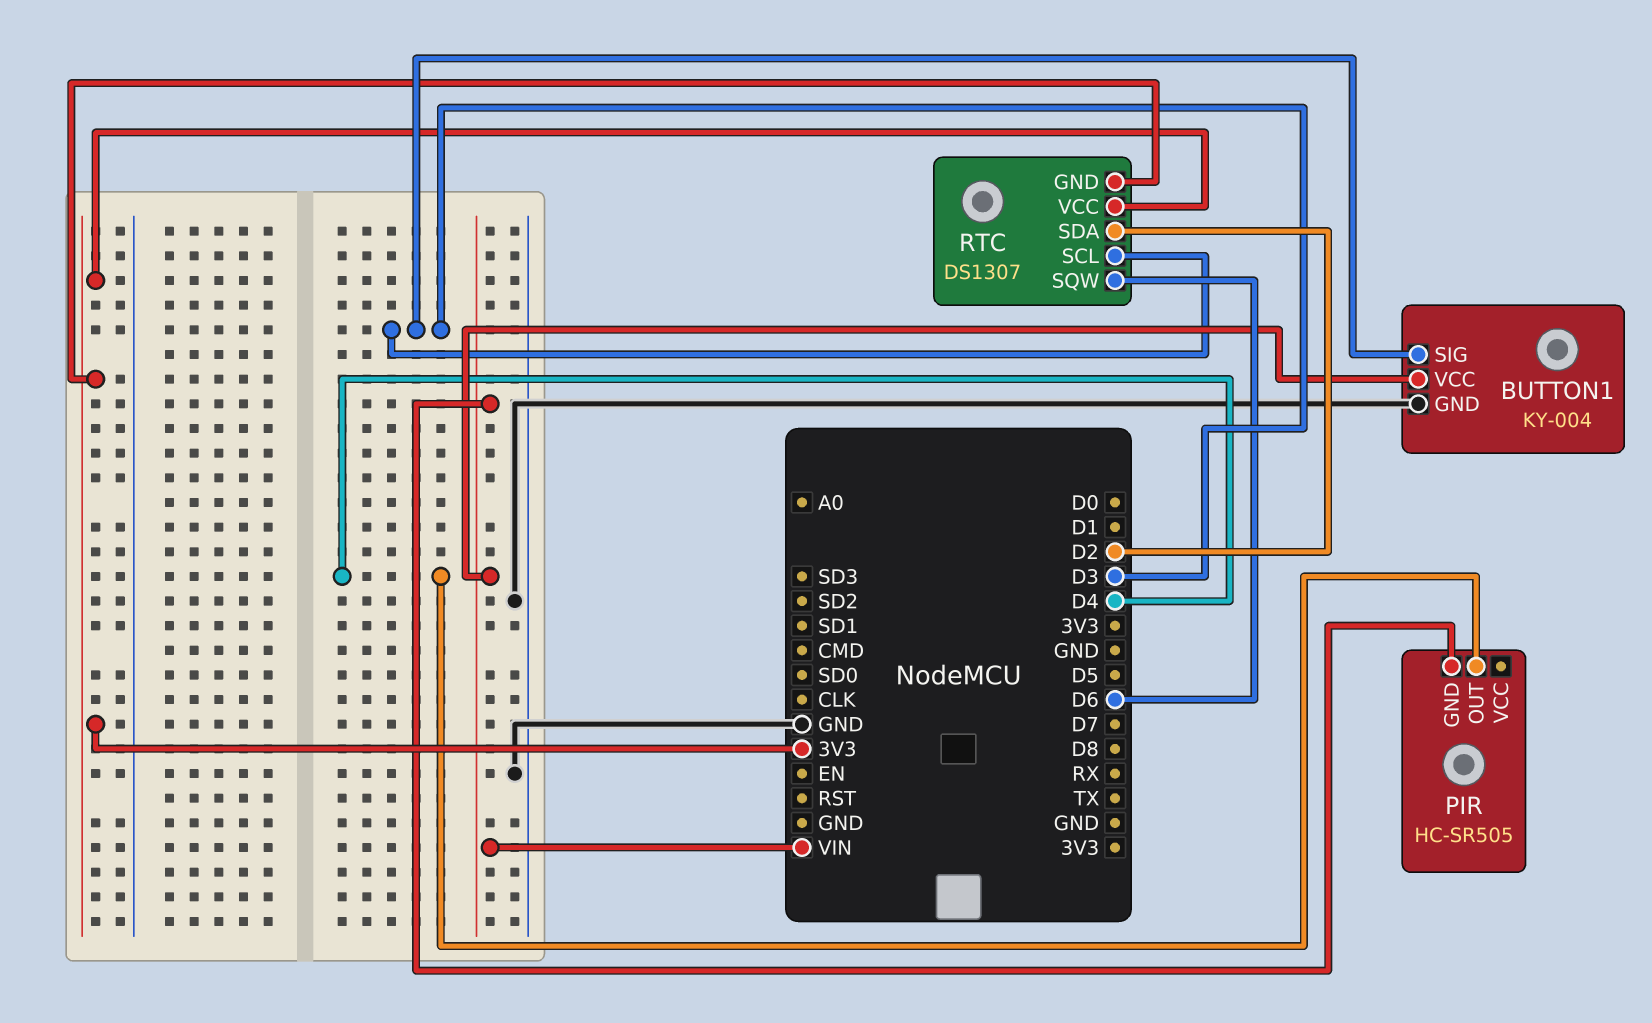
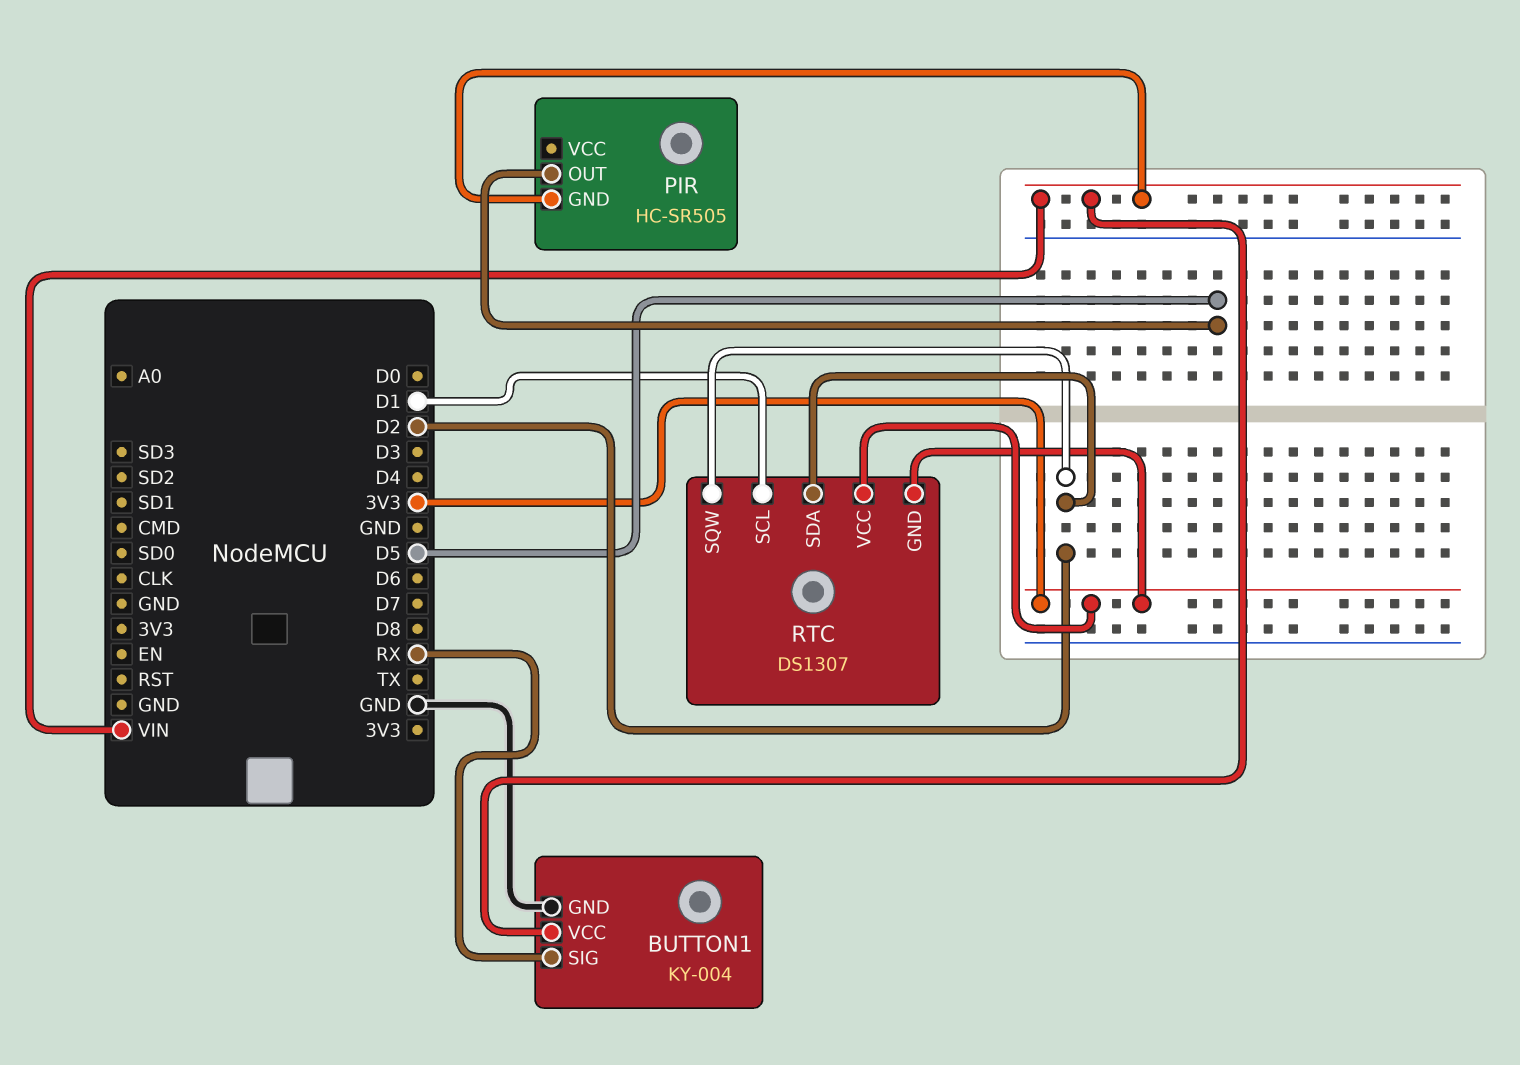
BUTTON1 pin SIG: D3 -> RX
PIR pin OUT: D4 -> D5
RTC pin SCL: D3 -> D1
RTC pin SQW: D6 -> D2

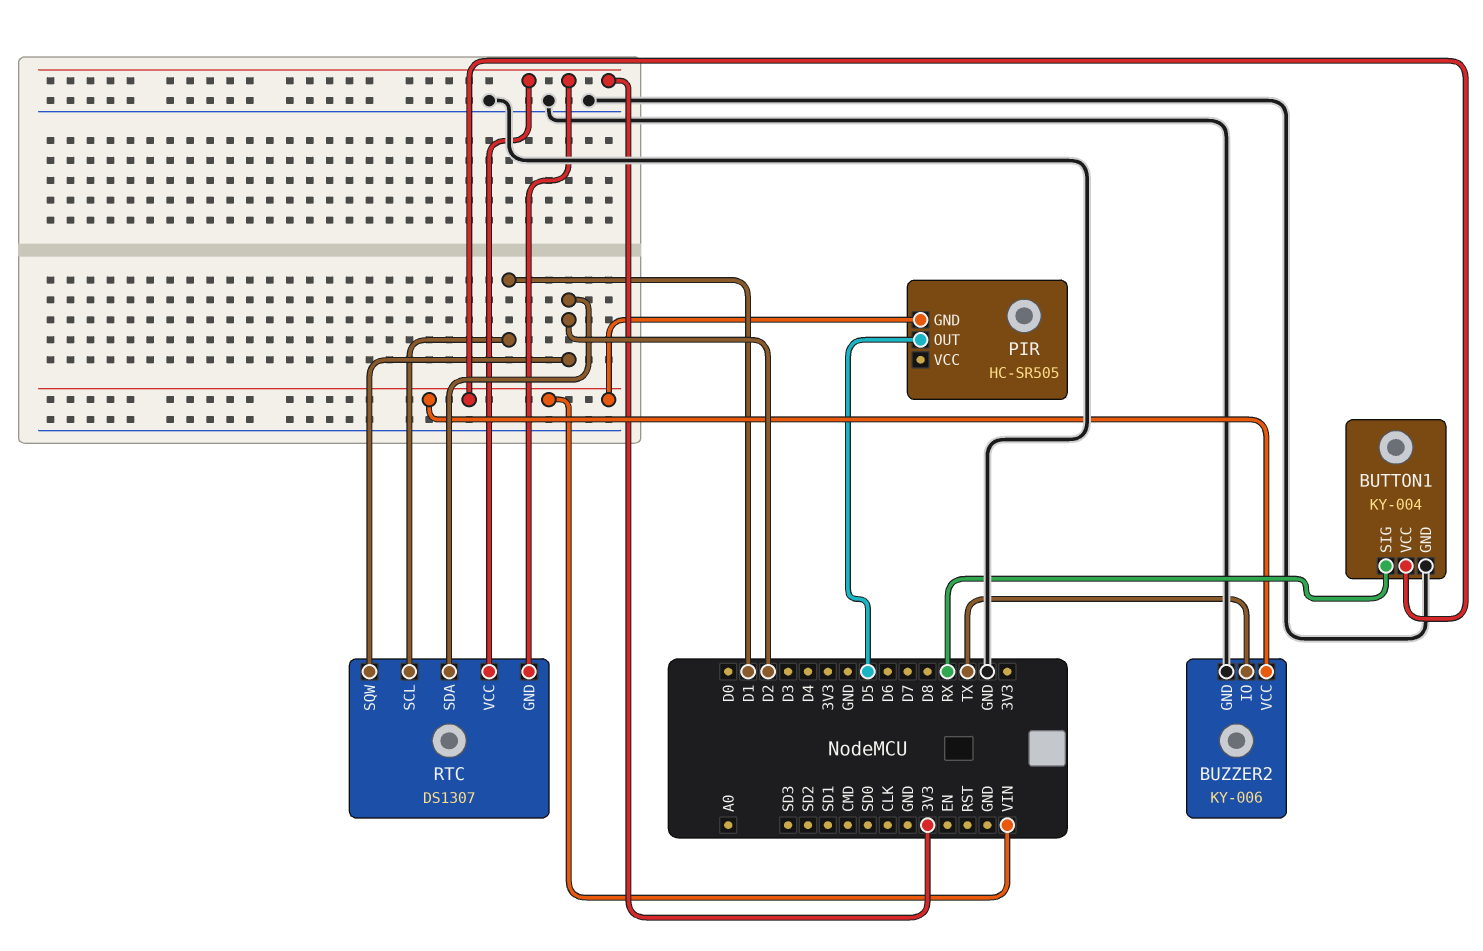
BUZZER2: none -> KY-006
BUZZER2 pin GND: none -> GND
BUZZER2 pin IO: none -> TX
BUZZER2 pin VCC: none -> VIN

